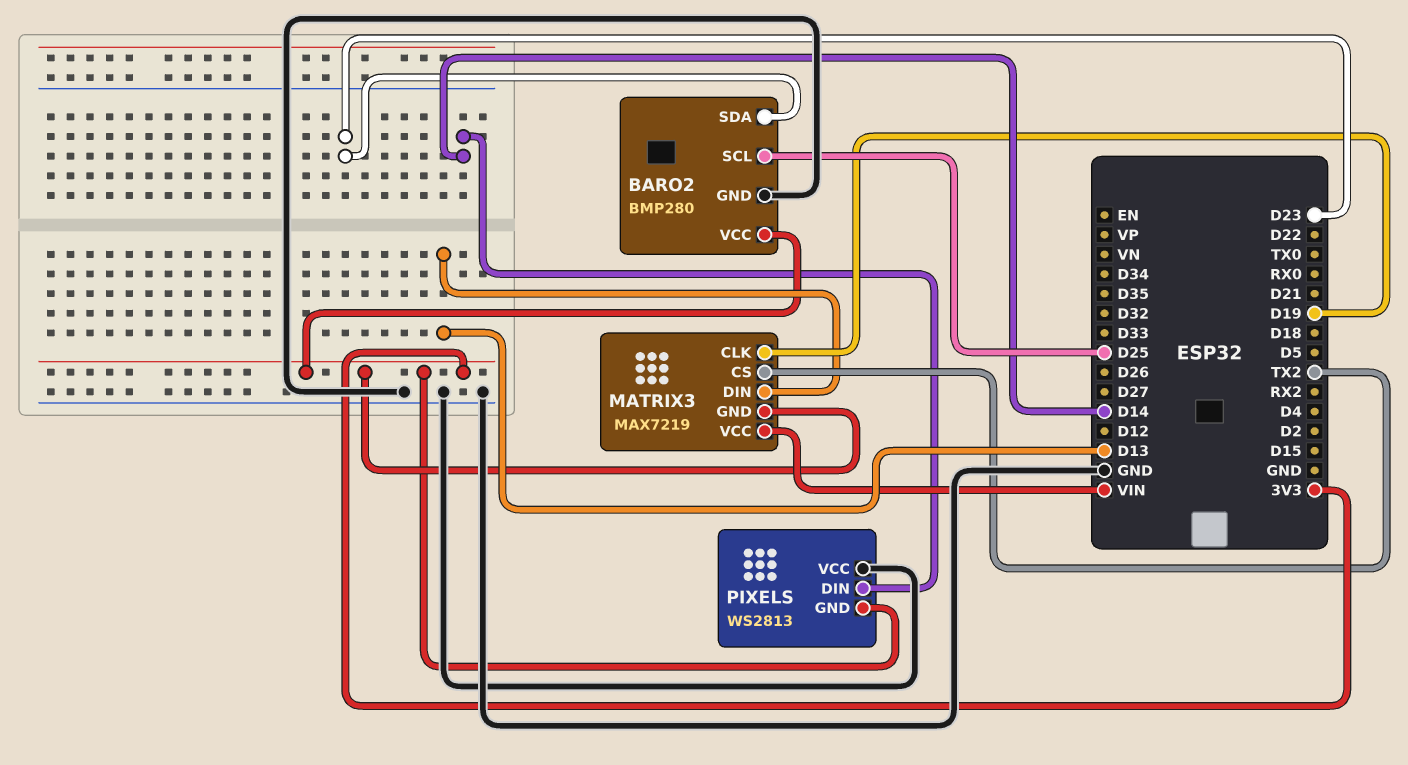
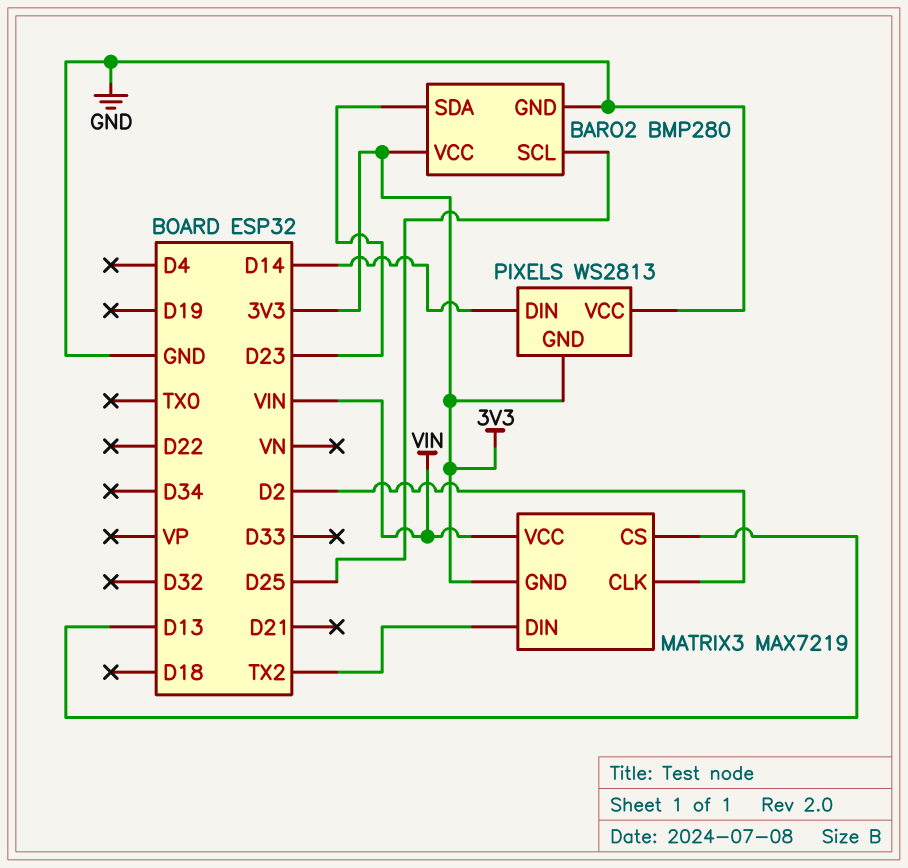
MATRIX3 pin CLK: D19 -> D2
MATRIX3 pin CS: TX2 -> D13
MATRIX3 pin DIN: D13 -> TX2

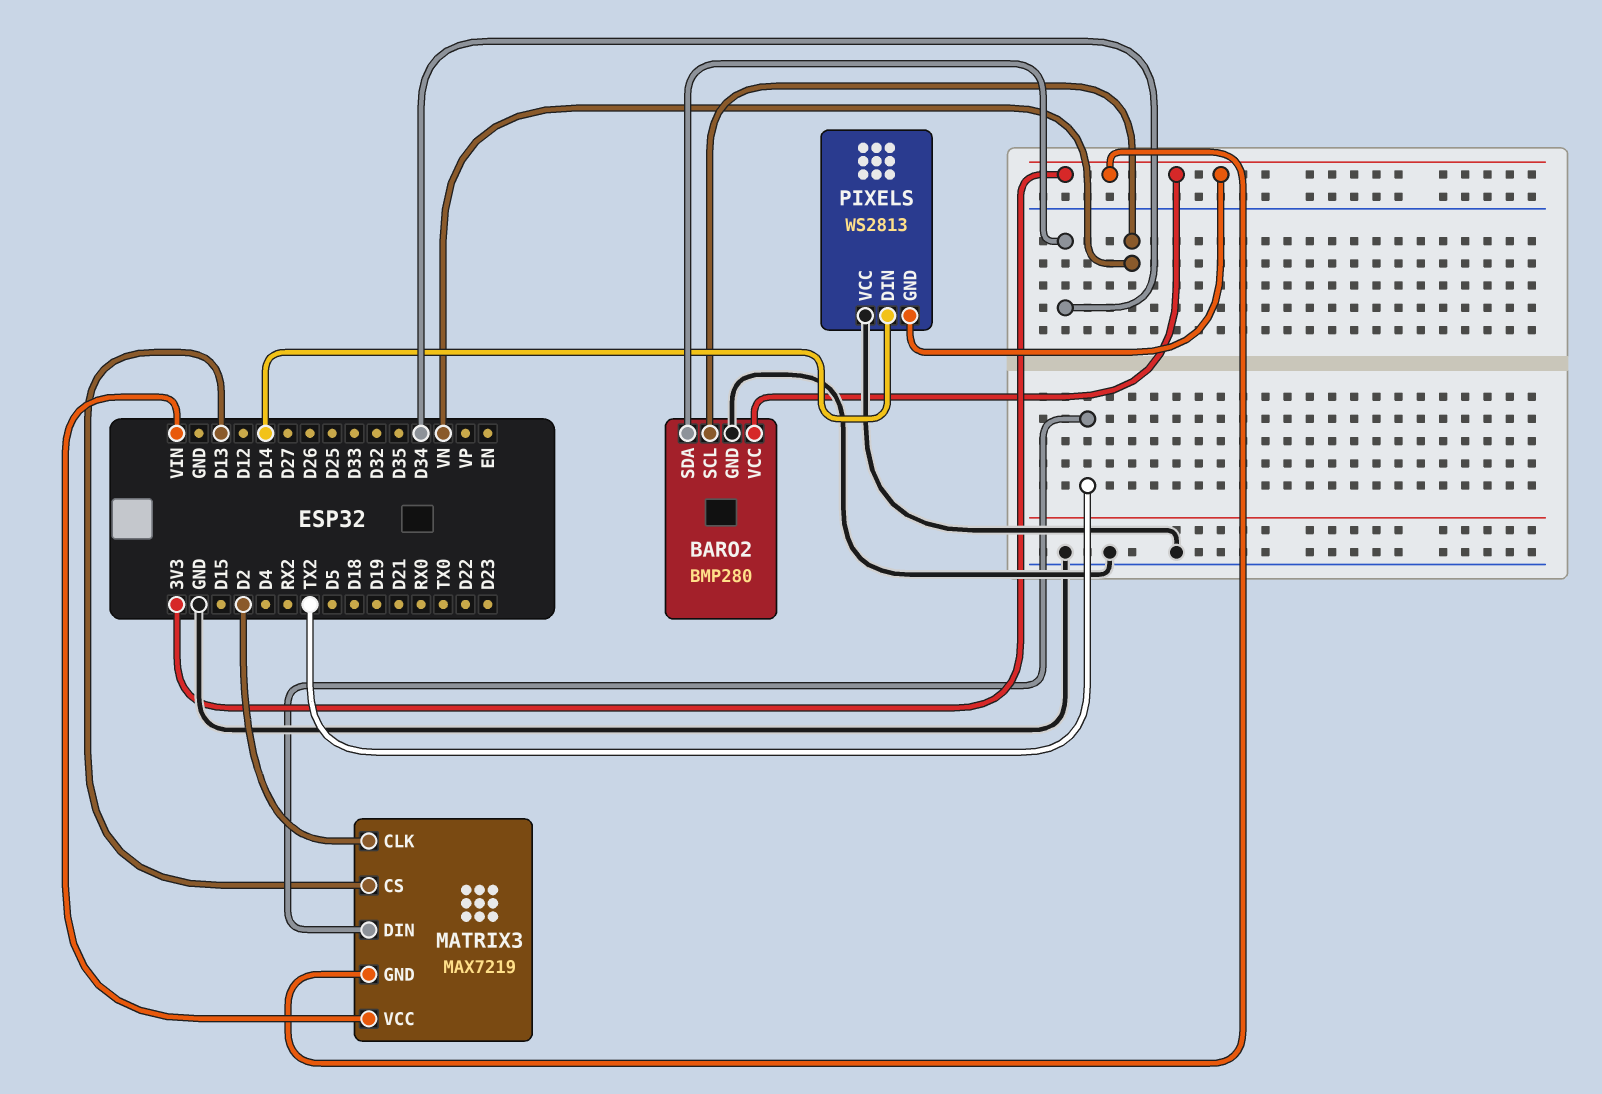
BARO2 pin SCL: D25 -> VN
BARO2 pin SDA: D23 -> D34

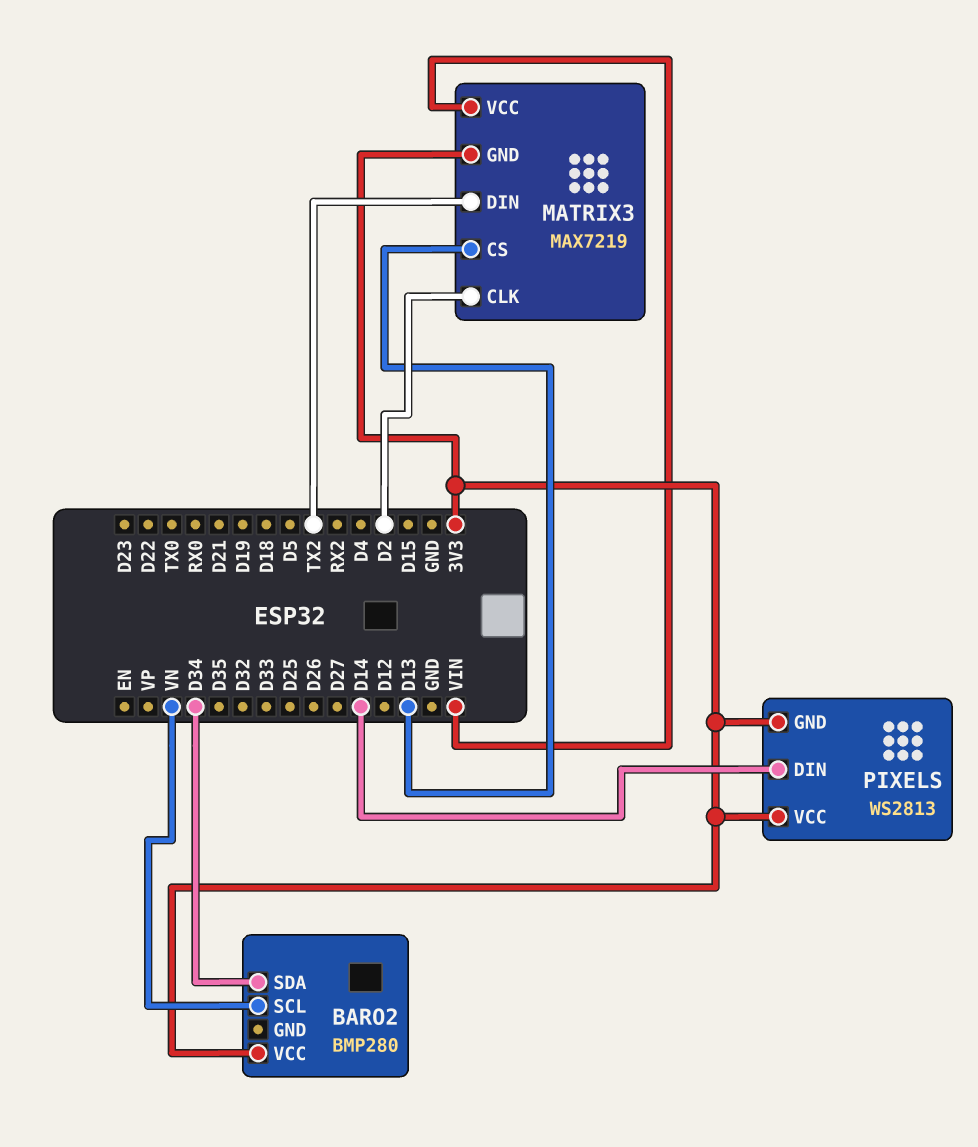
BARO2 pin GND: GND -> none
PIXELS pin VCC: GND -> 3V3

